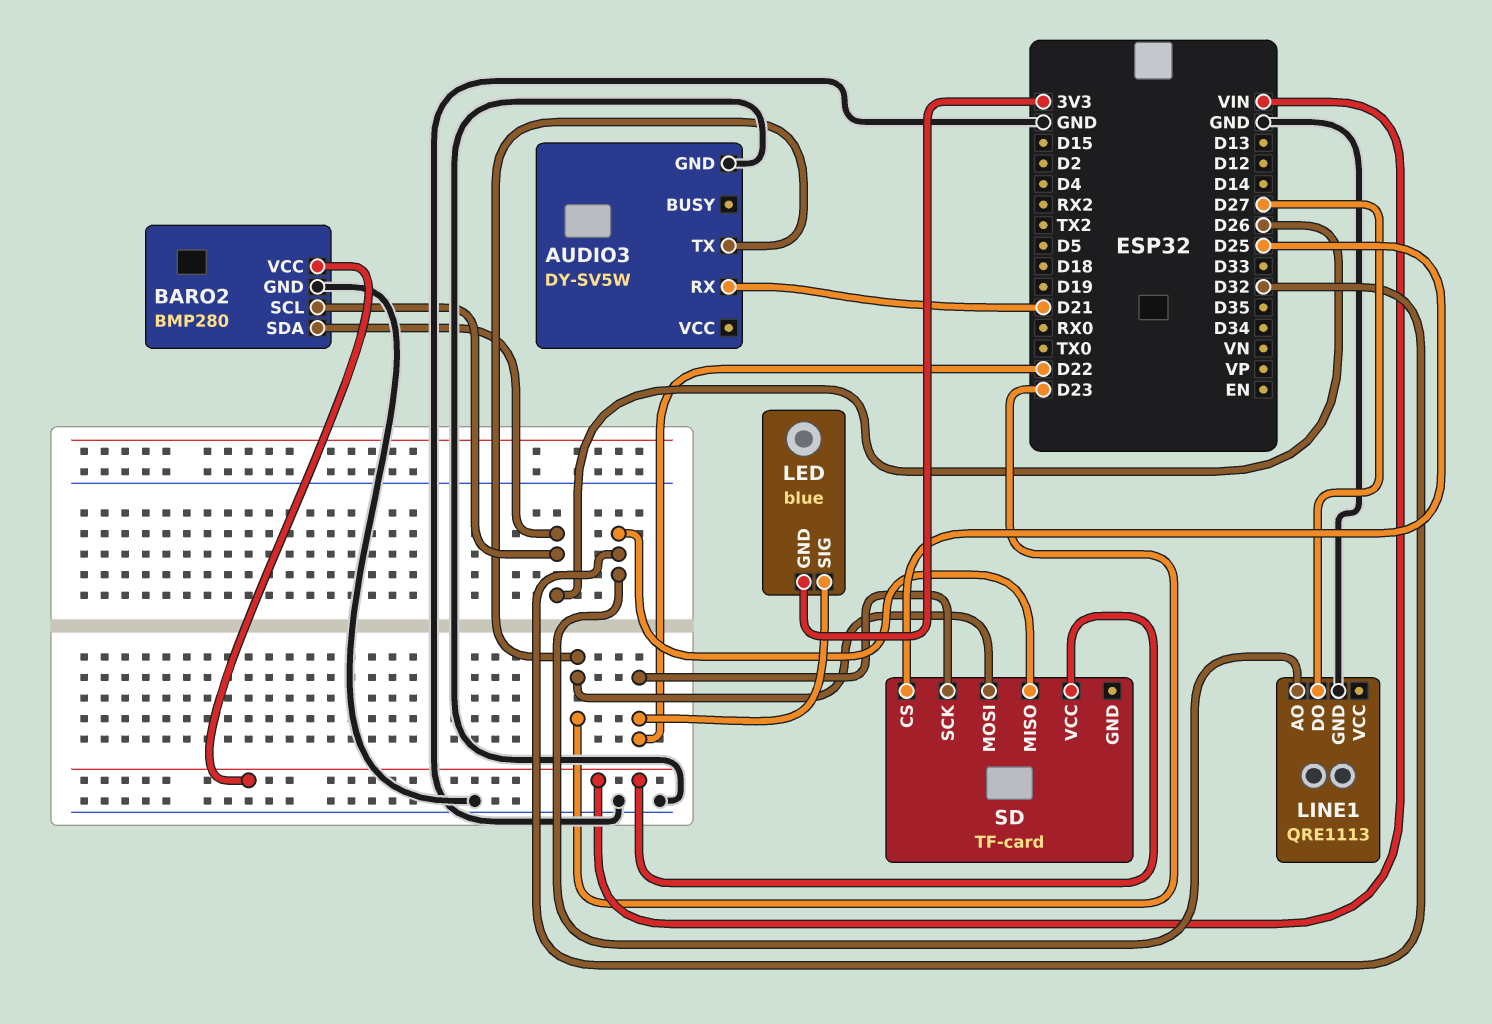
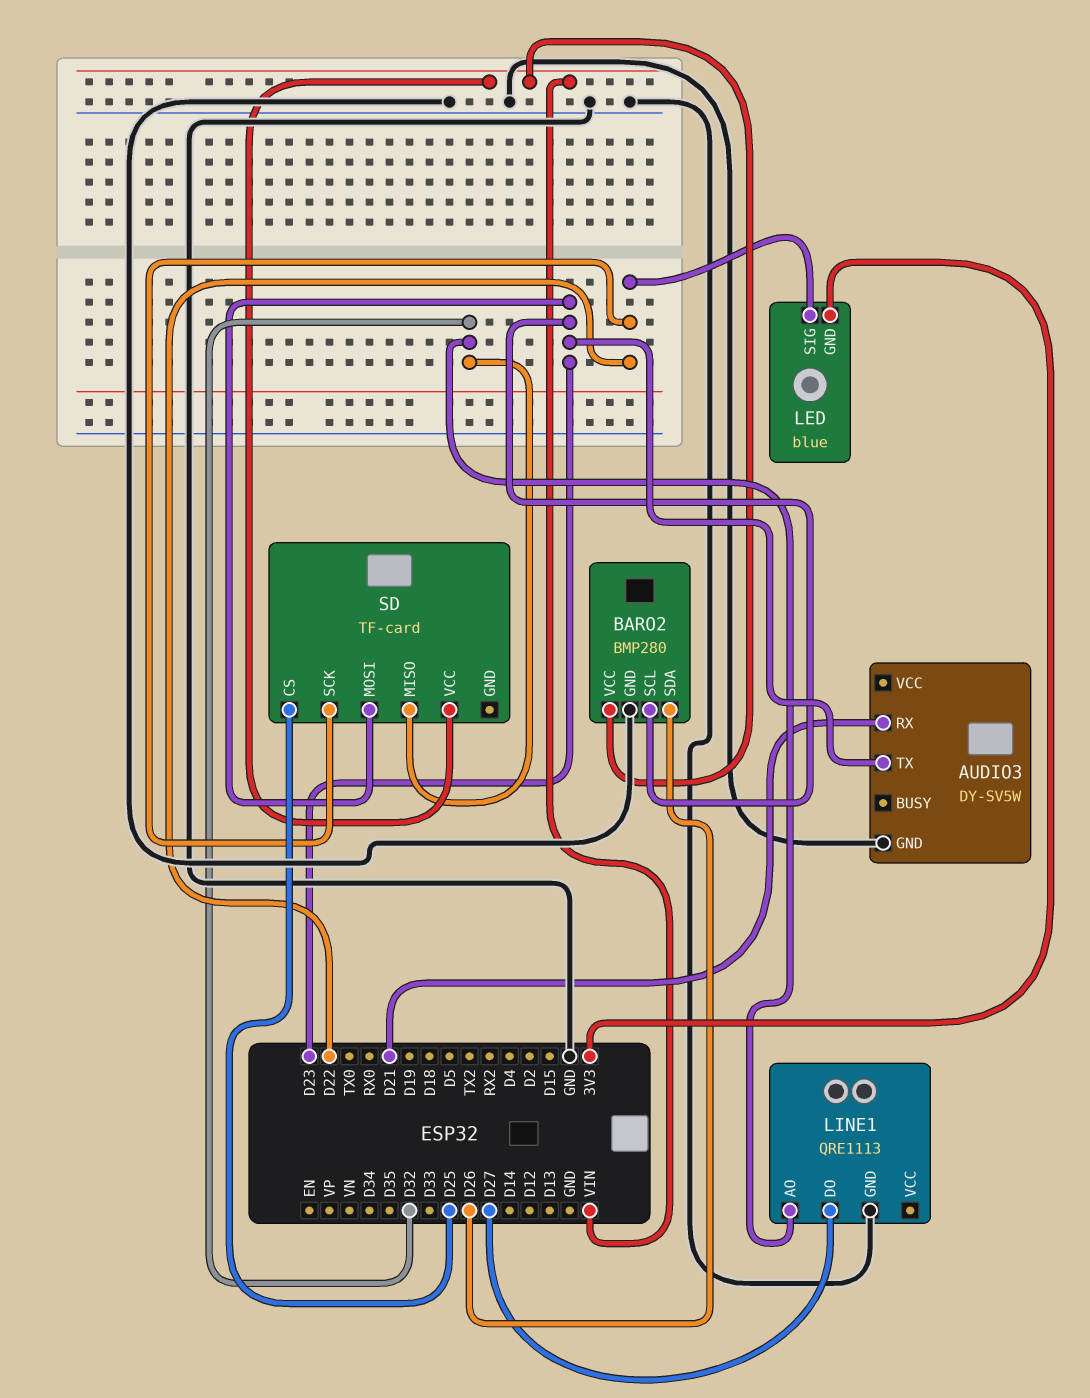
BARO2 pin SCL: D26 -> D23

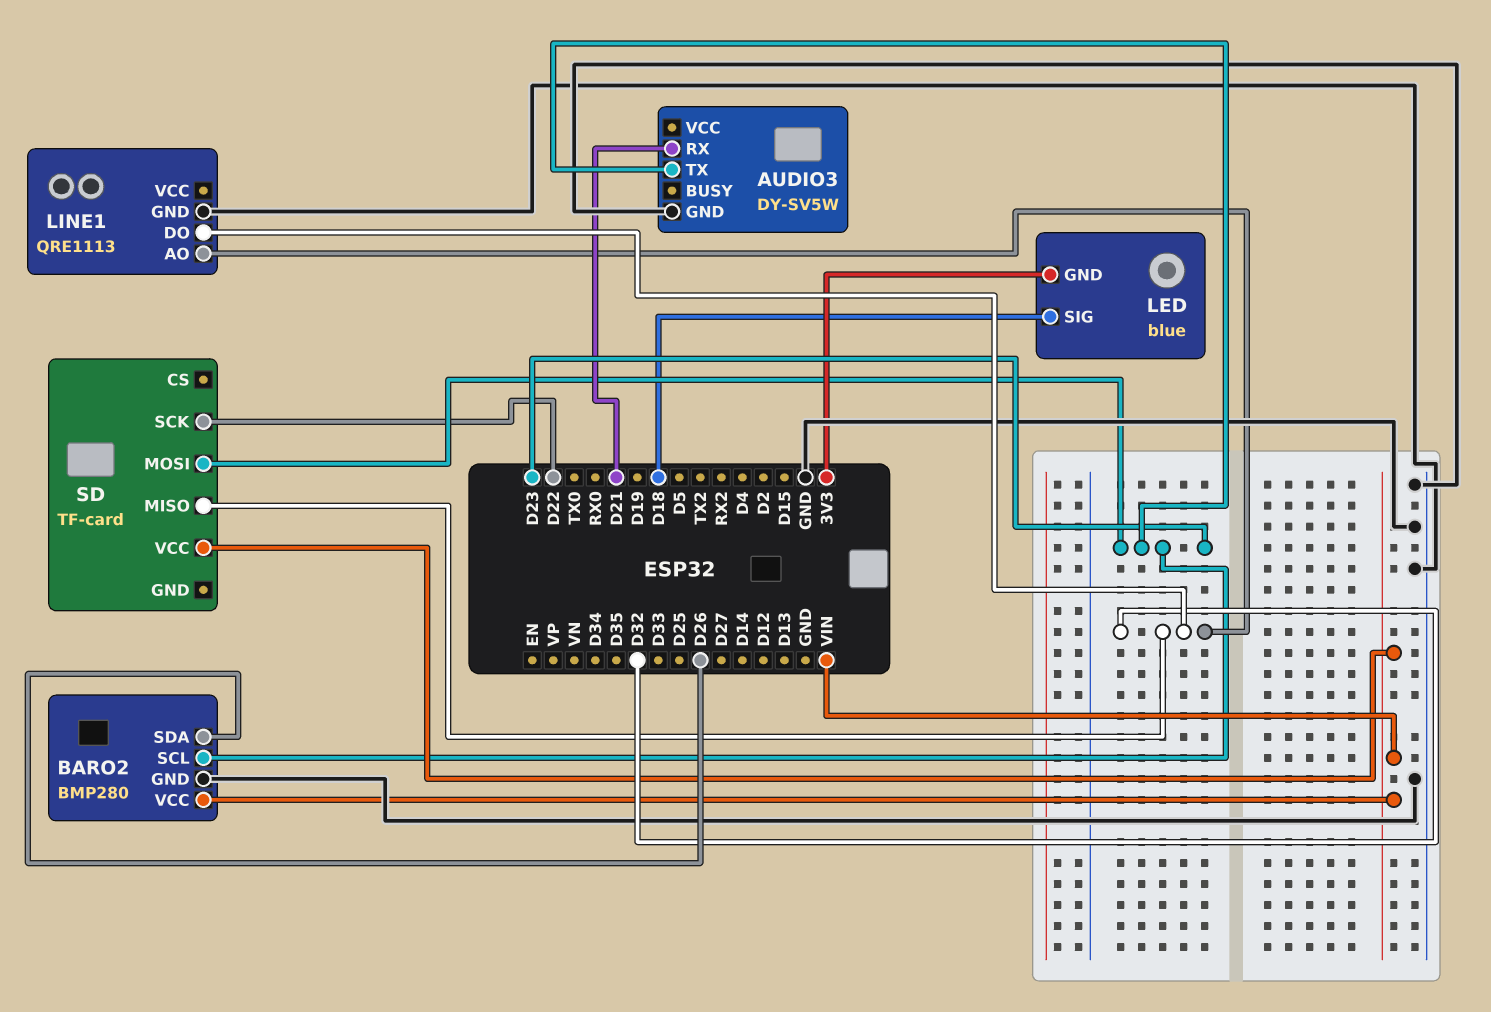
LED pin SIG: D22 -> D18
LINE1 pin DO: D27 -> D32
SD pin CS: D25 -> none

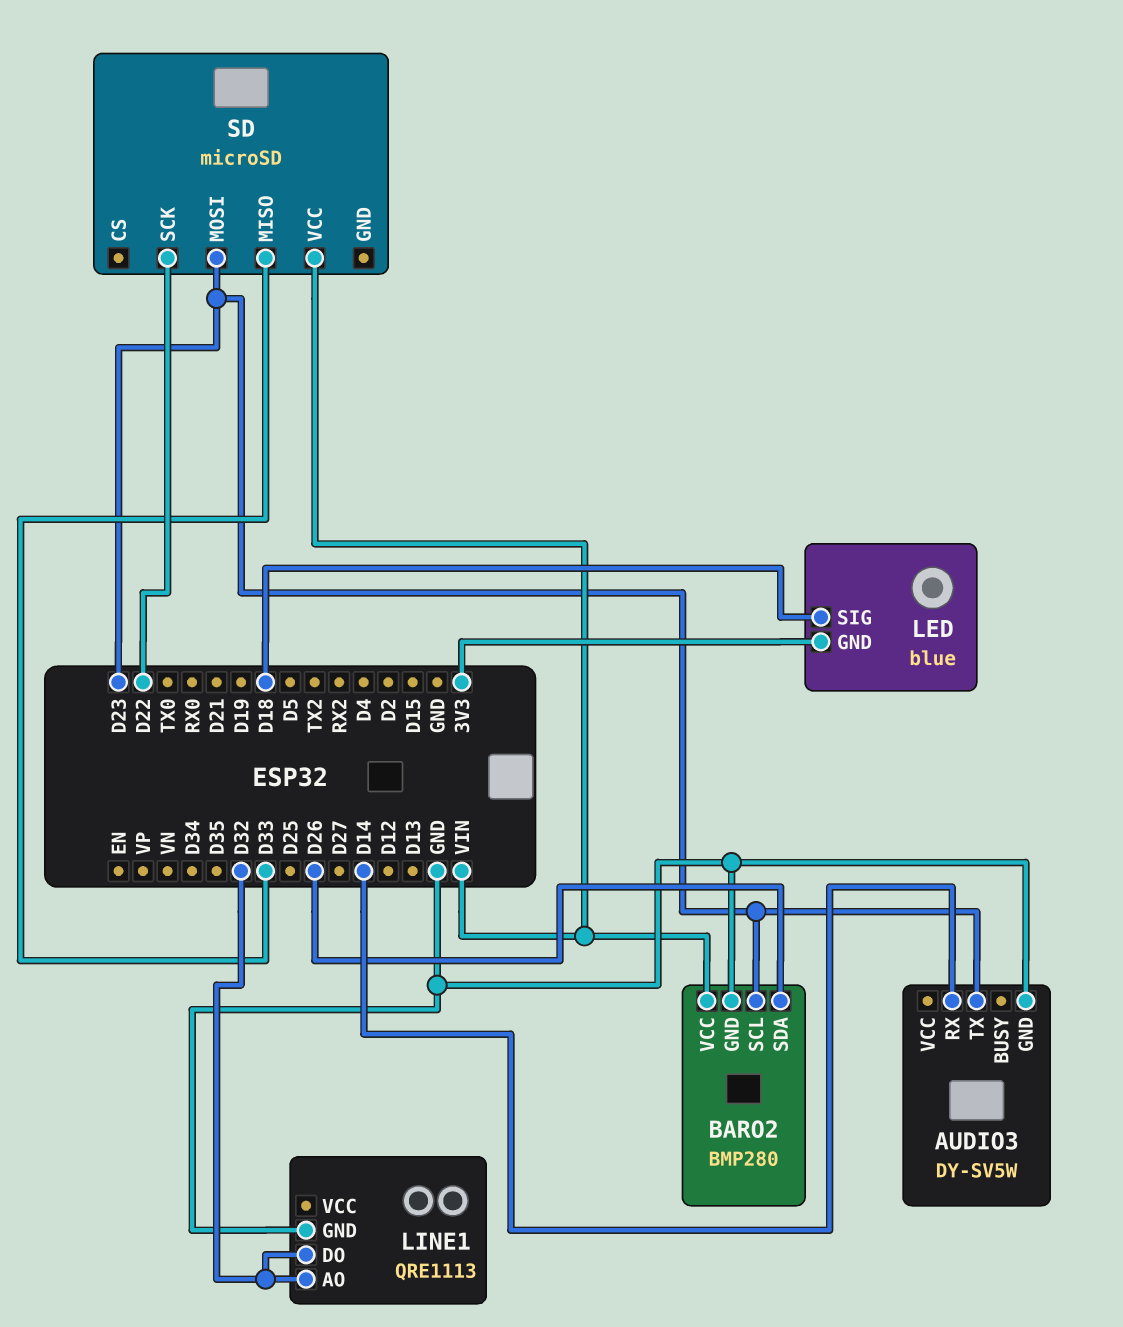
AUDIO3 pin RX: D21 -> D14
SD: TF-card -> microSD
SD pin MISO: D32 -> D33

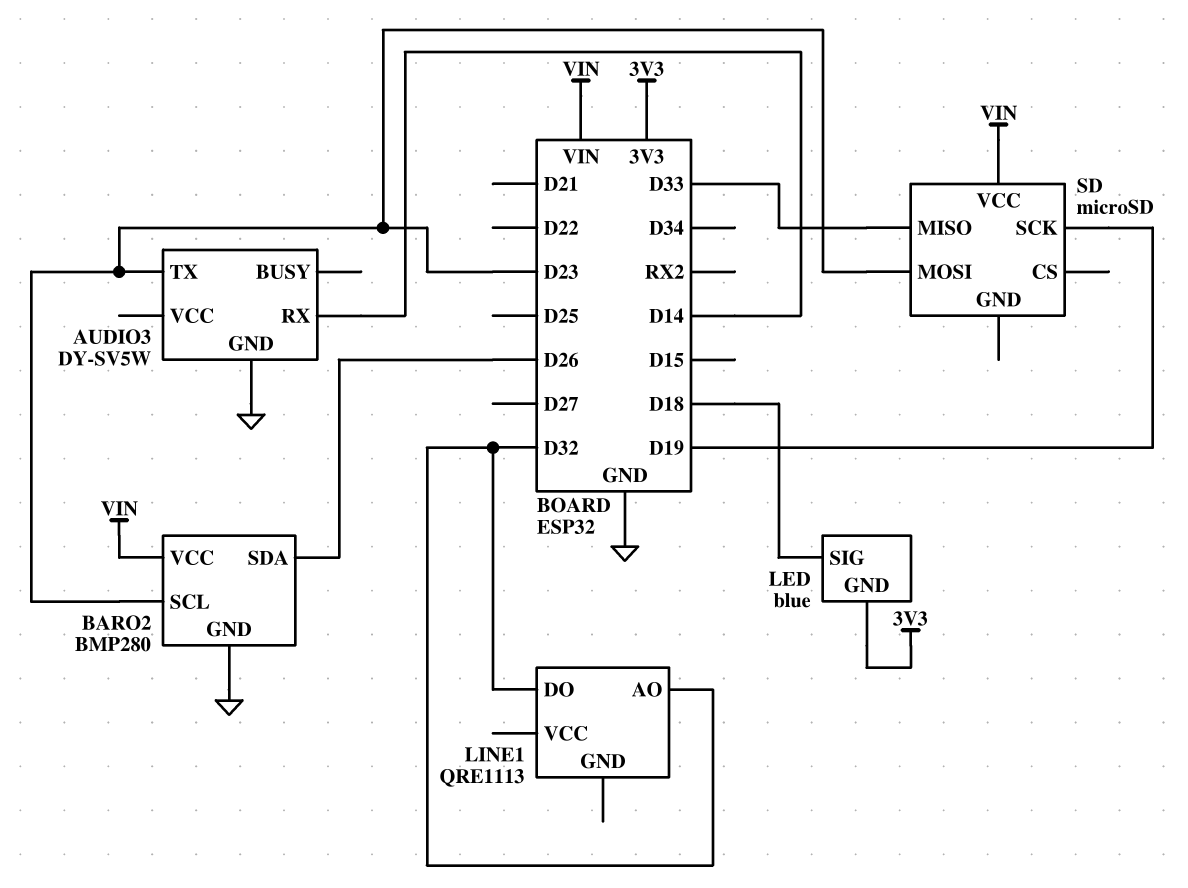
LINE1 pin GND: GND -> none
SD pin SCK: D22 -> D19

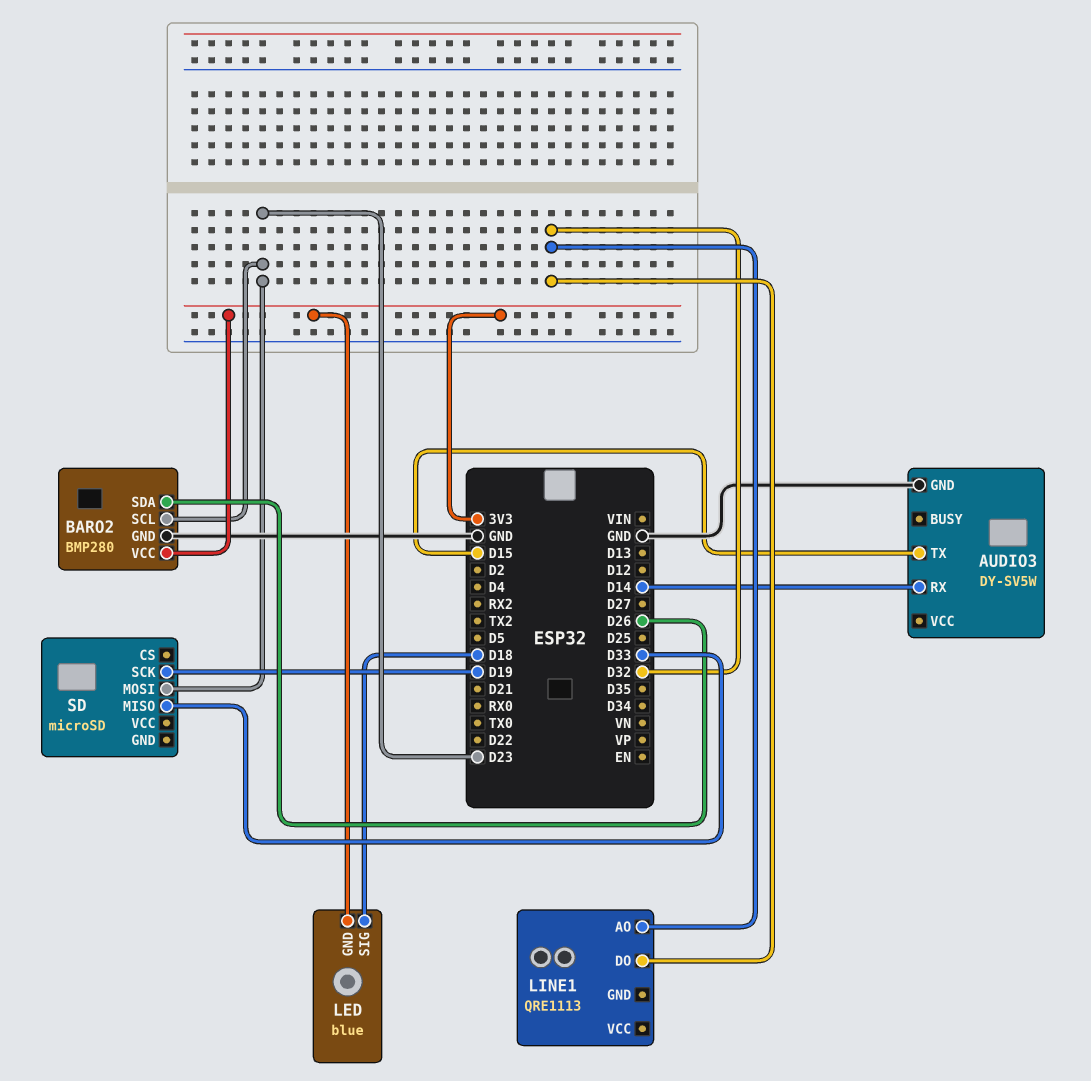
AUDIO3 pin TX: D23 -> D15
BARO2 pin VCC: VIN -> 3V3
SD pin VCC: VIN -> none

